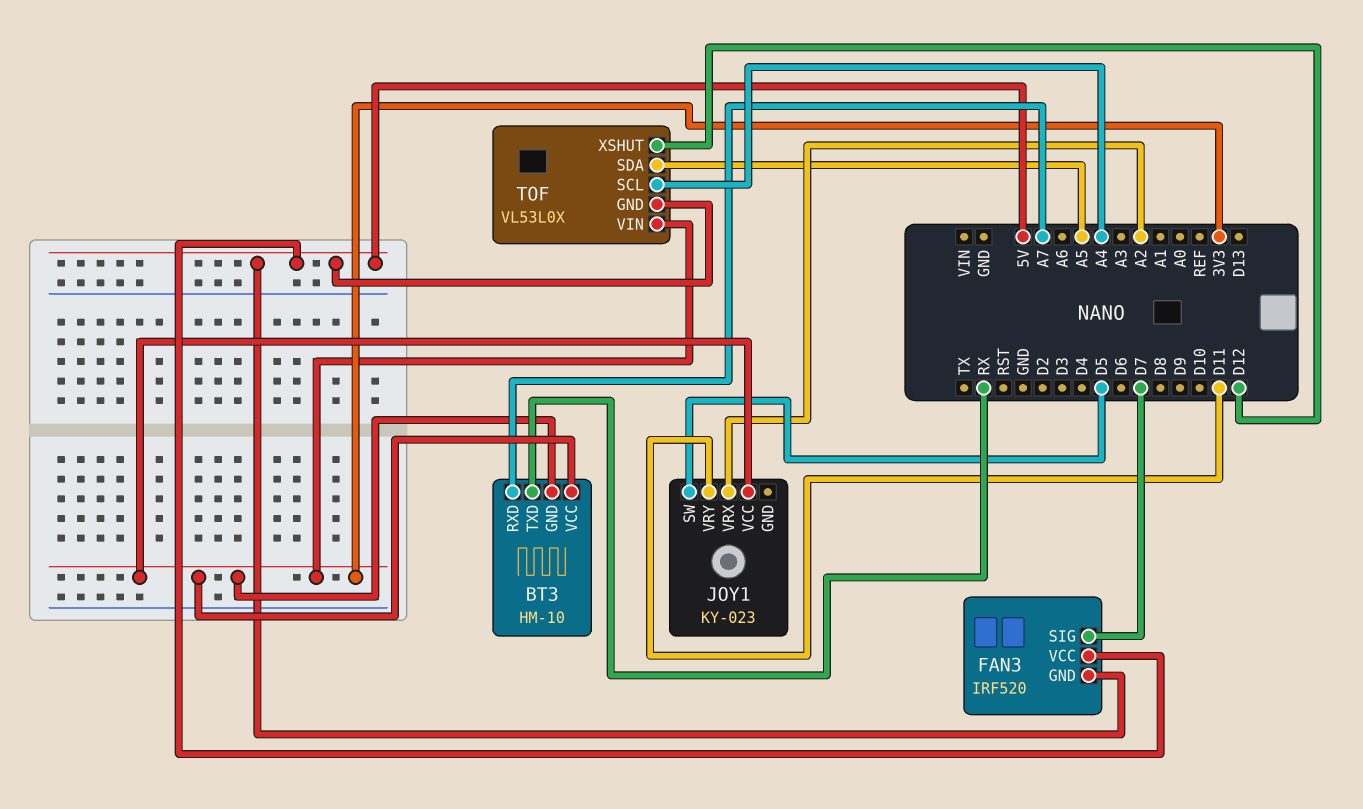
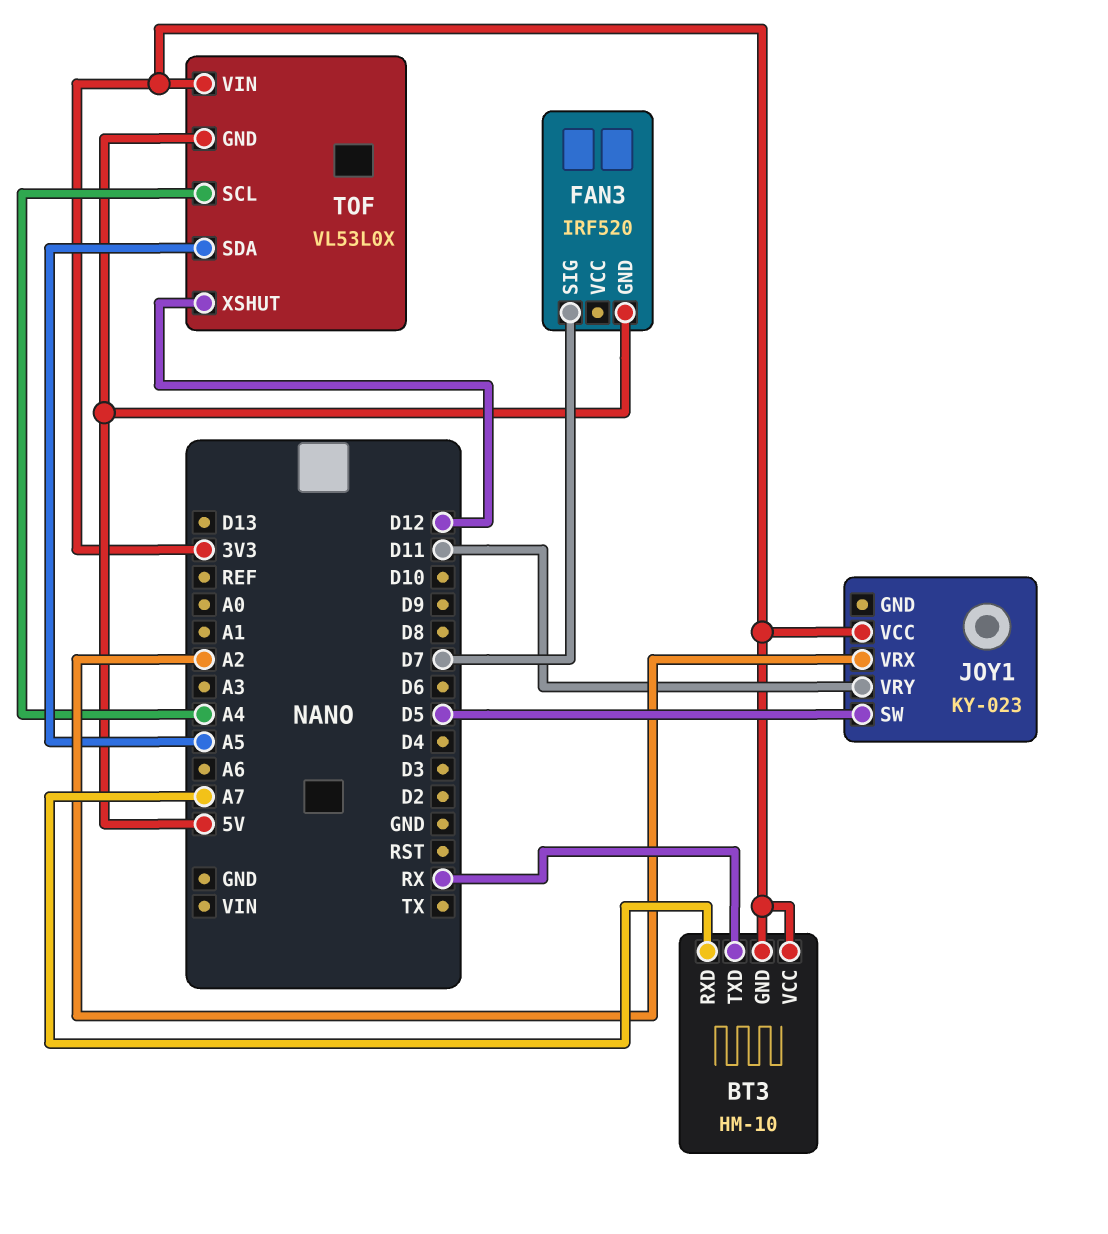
FAN3 pin VCC: 5V -> none

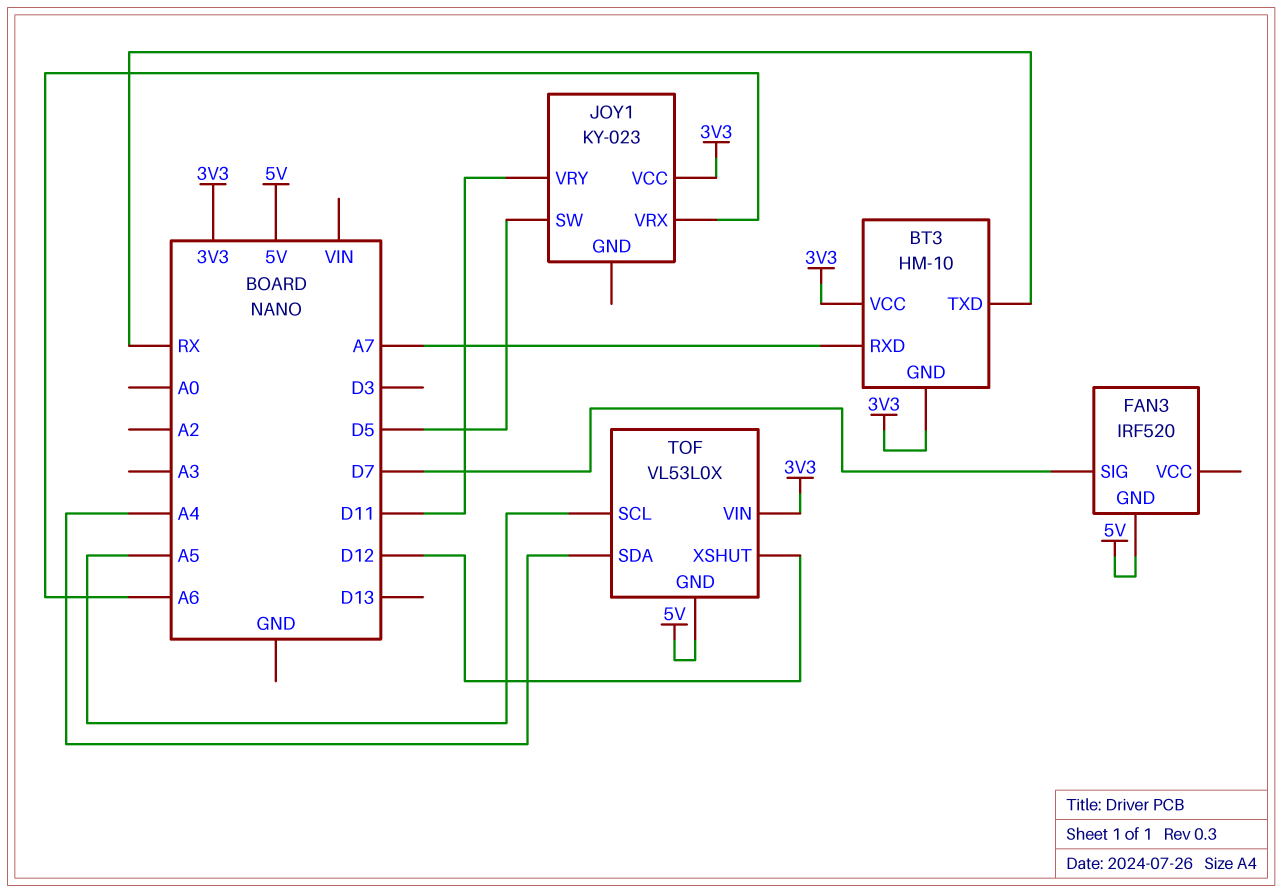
JOY1 pin VRX: A2 -> A6
TOF pin SCL: A4 -> A5
TOF pin SDA: A5 -> A4

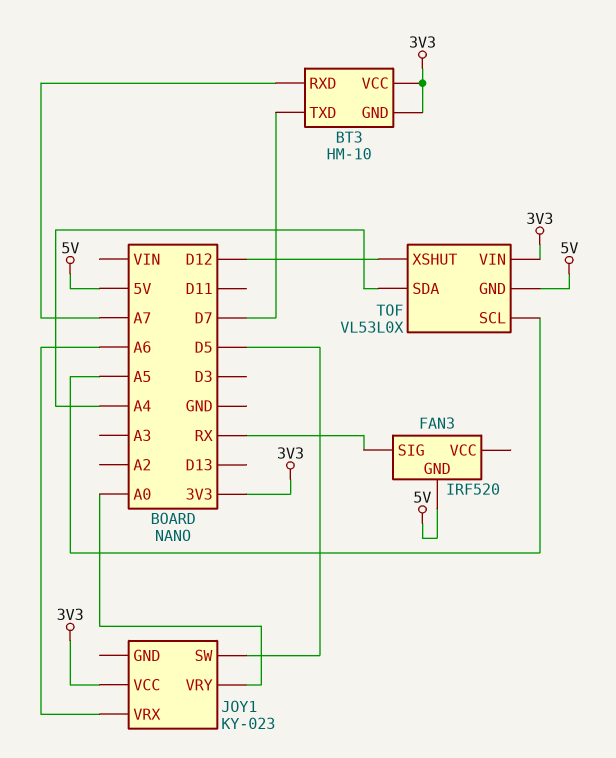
BT3 pin TXD: RX -> D7
FAN3 pin SIG: D7 -> RX
JOY1 pin VRY: D11 -> A0

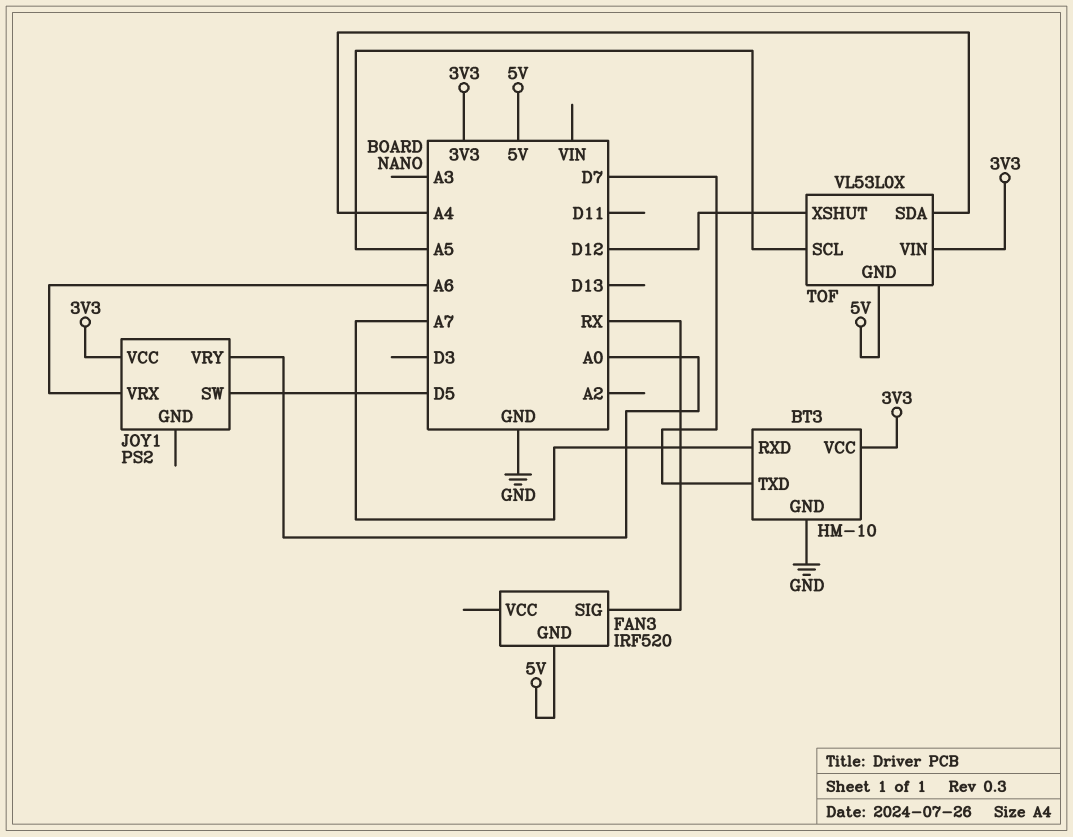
BT3 pin GND: 3V3 -> GND
JOY1: KY-023 -> PS2

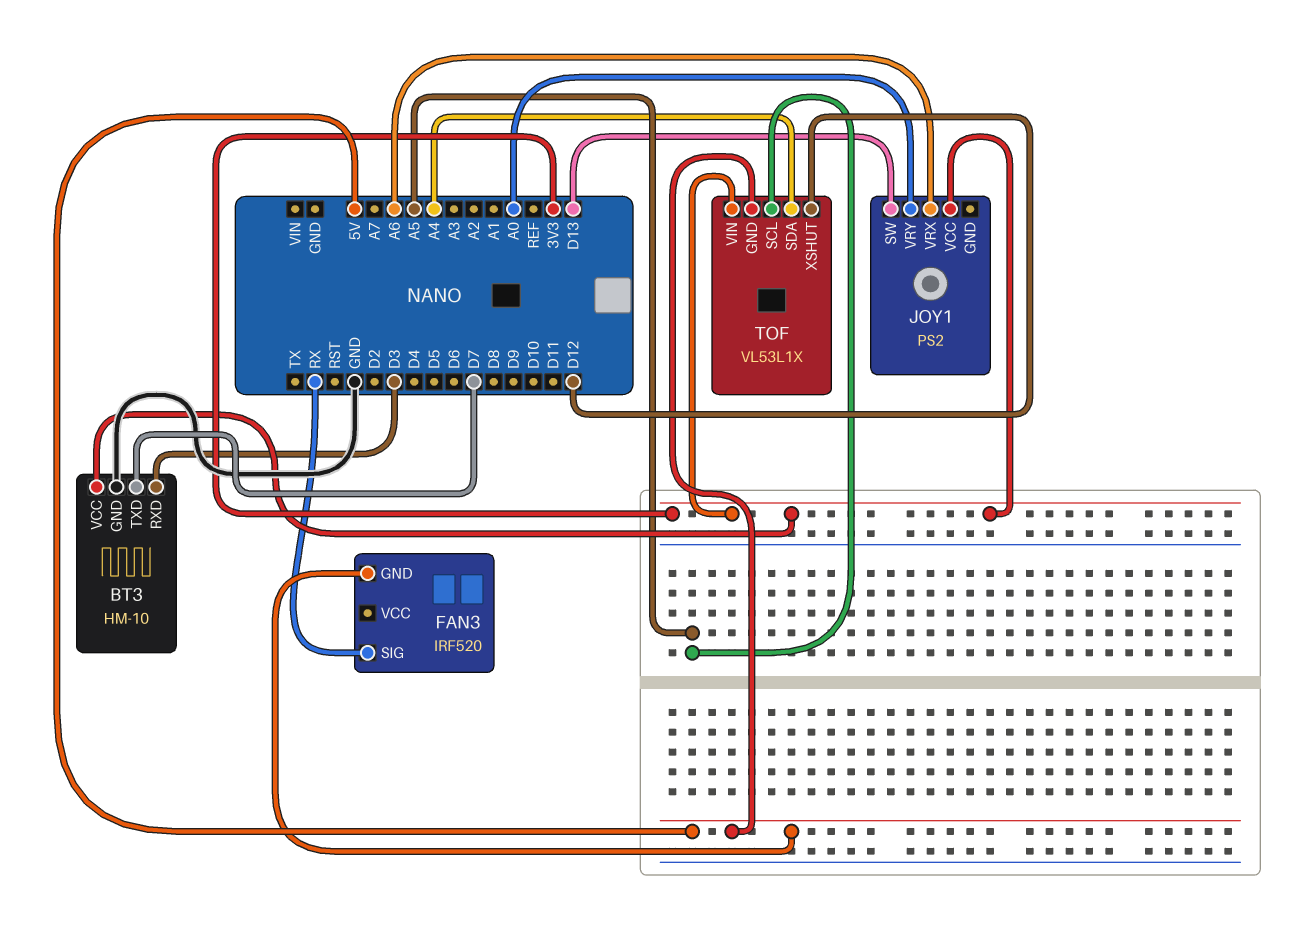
BT3 pin RXD: A7 -> D3
JOY1 pin SW: D5 -> D13
TOF: VL53L0X -> VL53L1X

